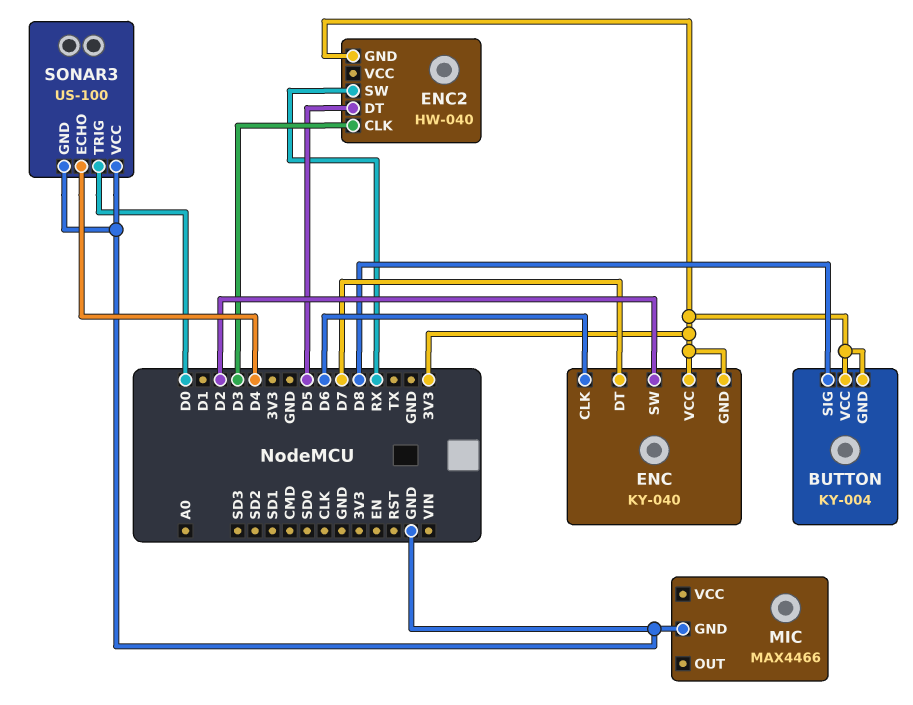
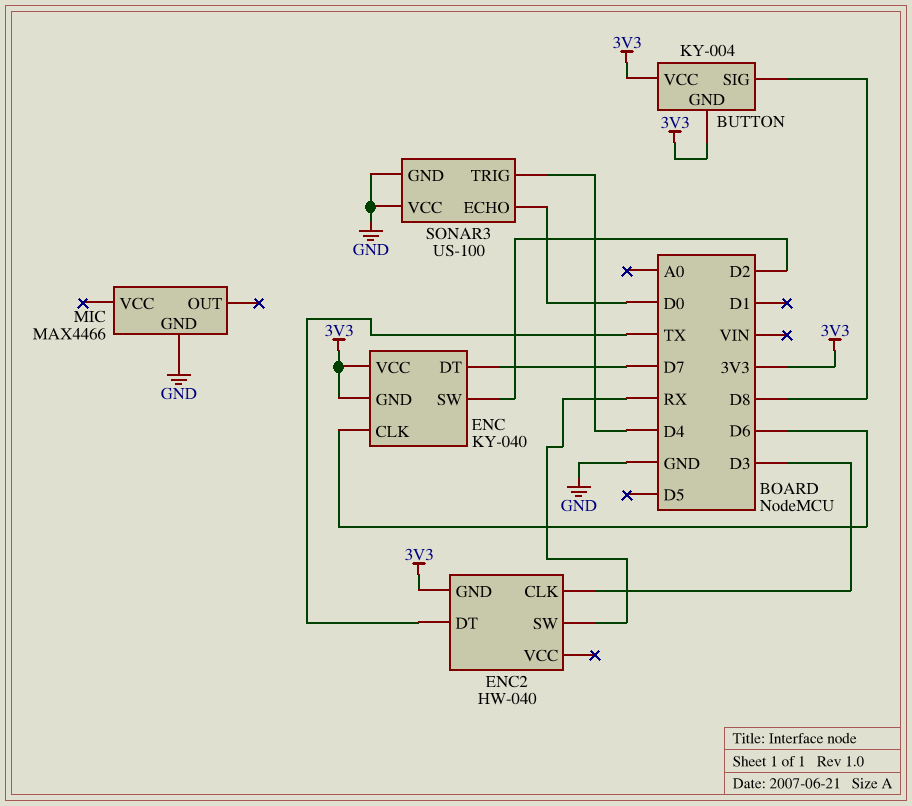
ENC2 pin DT: D5 -> TX
SONAR3 pin ECHO: D4 -> D0
SONAR3 pin TRIG: D0 -> D4

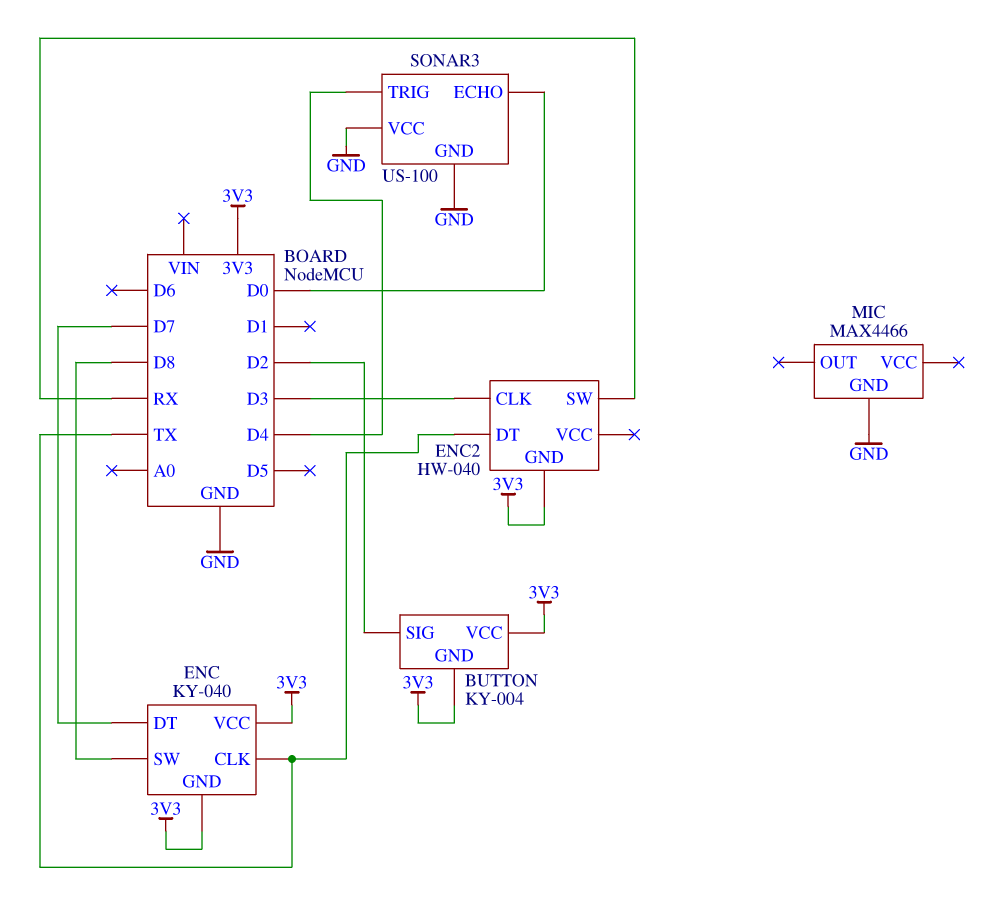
BUTTON pin SIG: D8 -> D2
ENC pin CLK: D6 -> TX
ENC pin SW: D2 -> D8

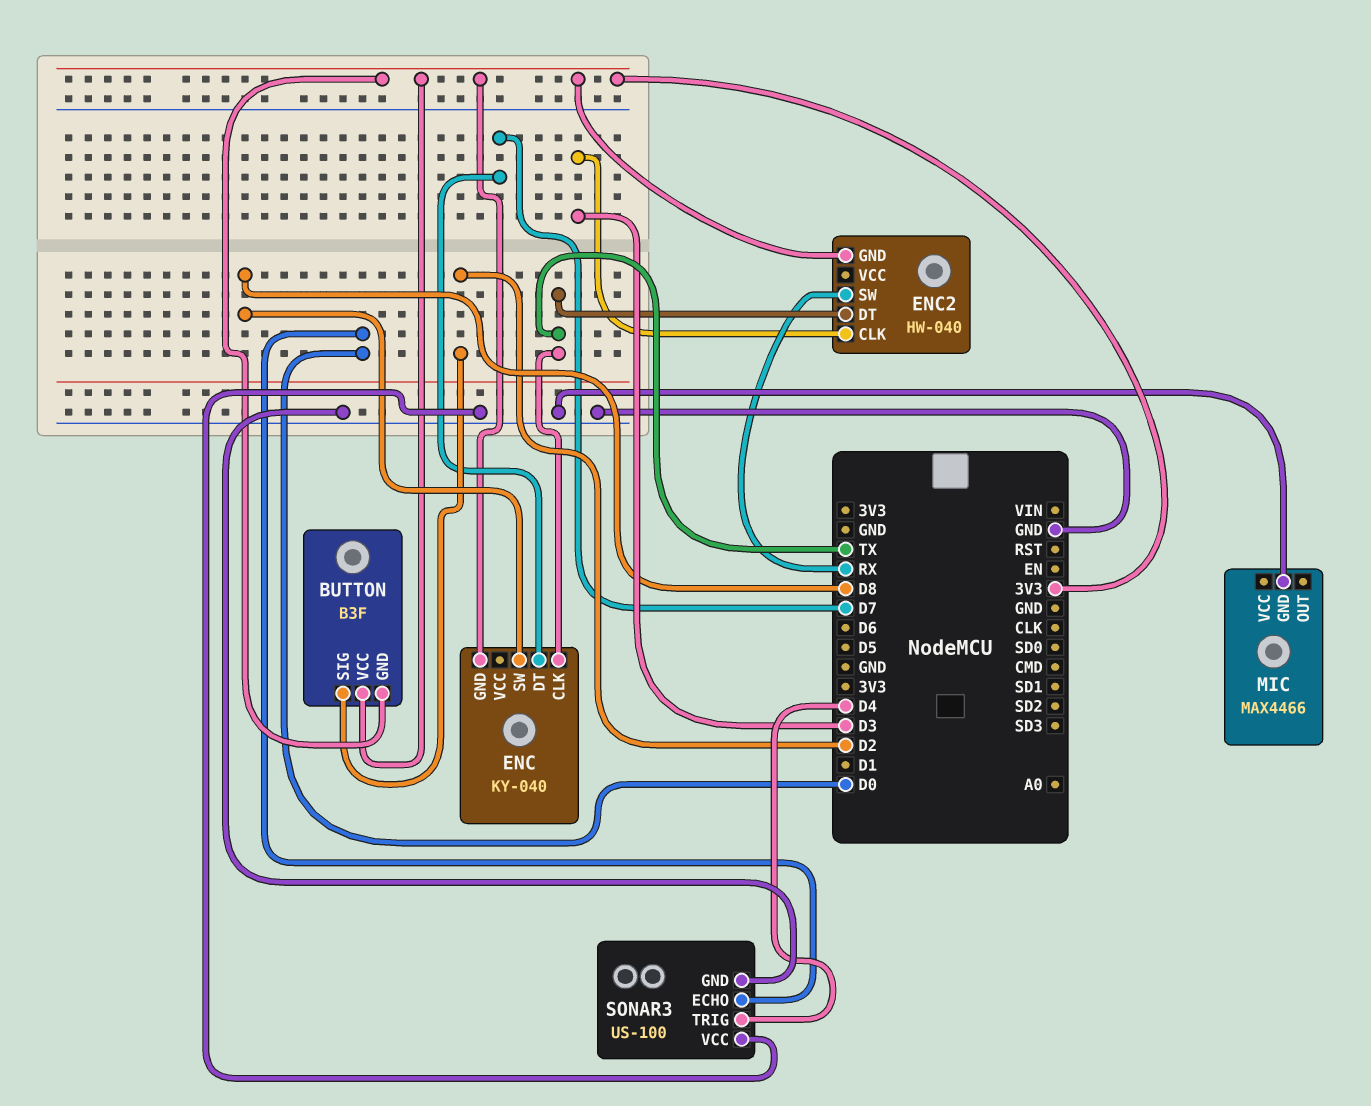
BUTTON: KY-004 -> B3F
ENC pin VCC: 3V3 -> none

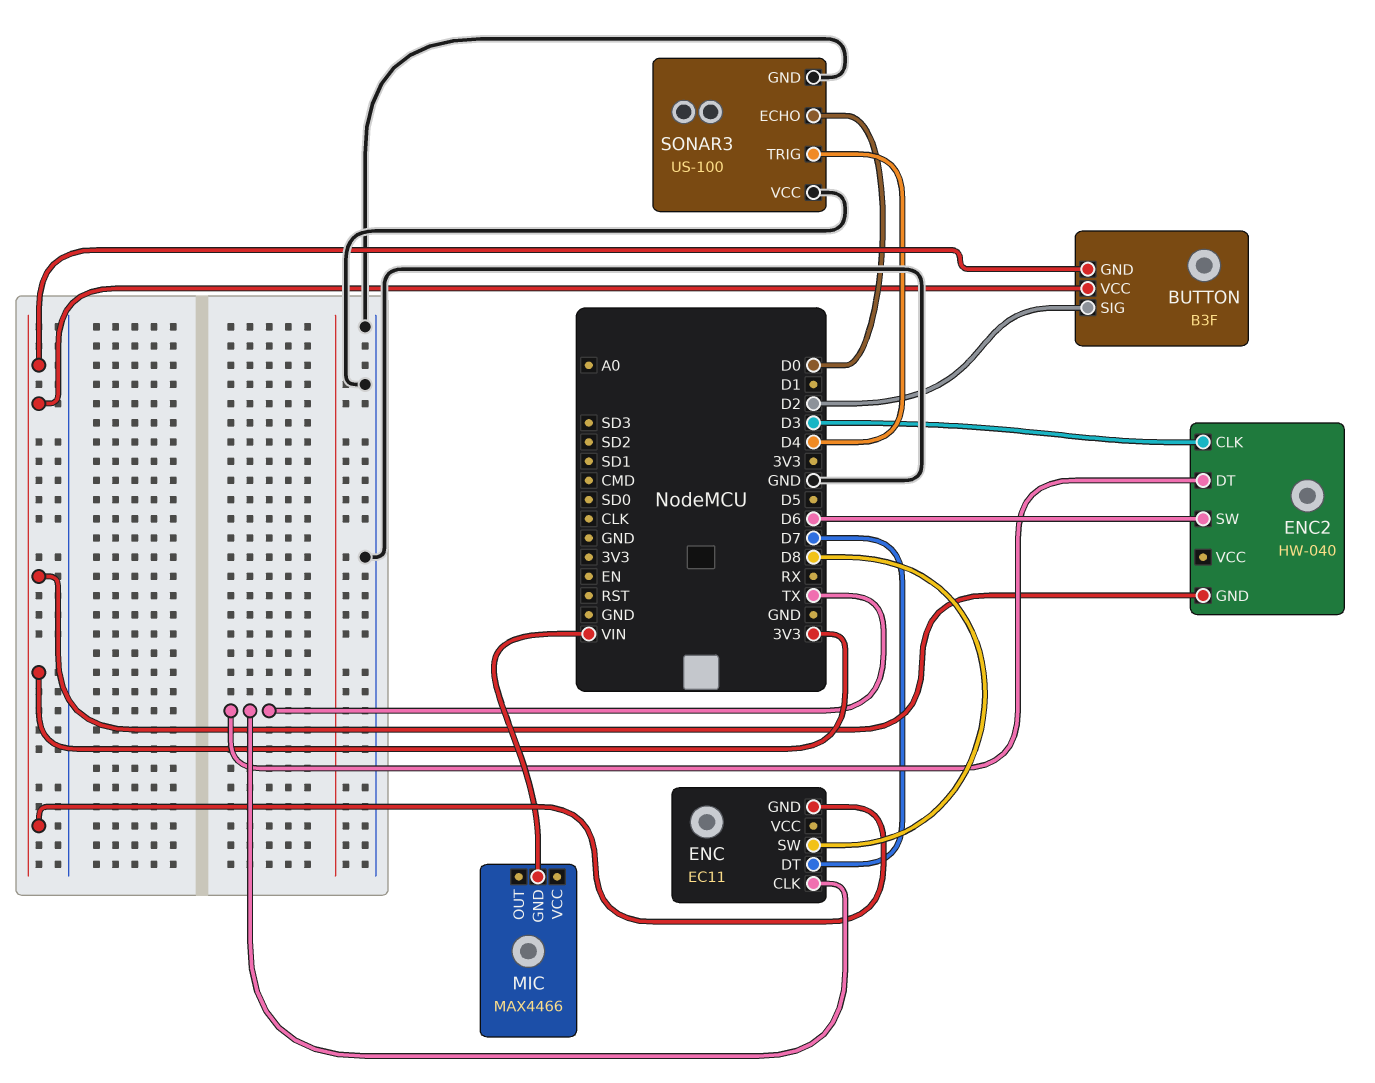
ENC: KY-040 -> EC11
ENC2 pin SW: RX -> D6
MIC pin GND: GND -> VIN

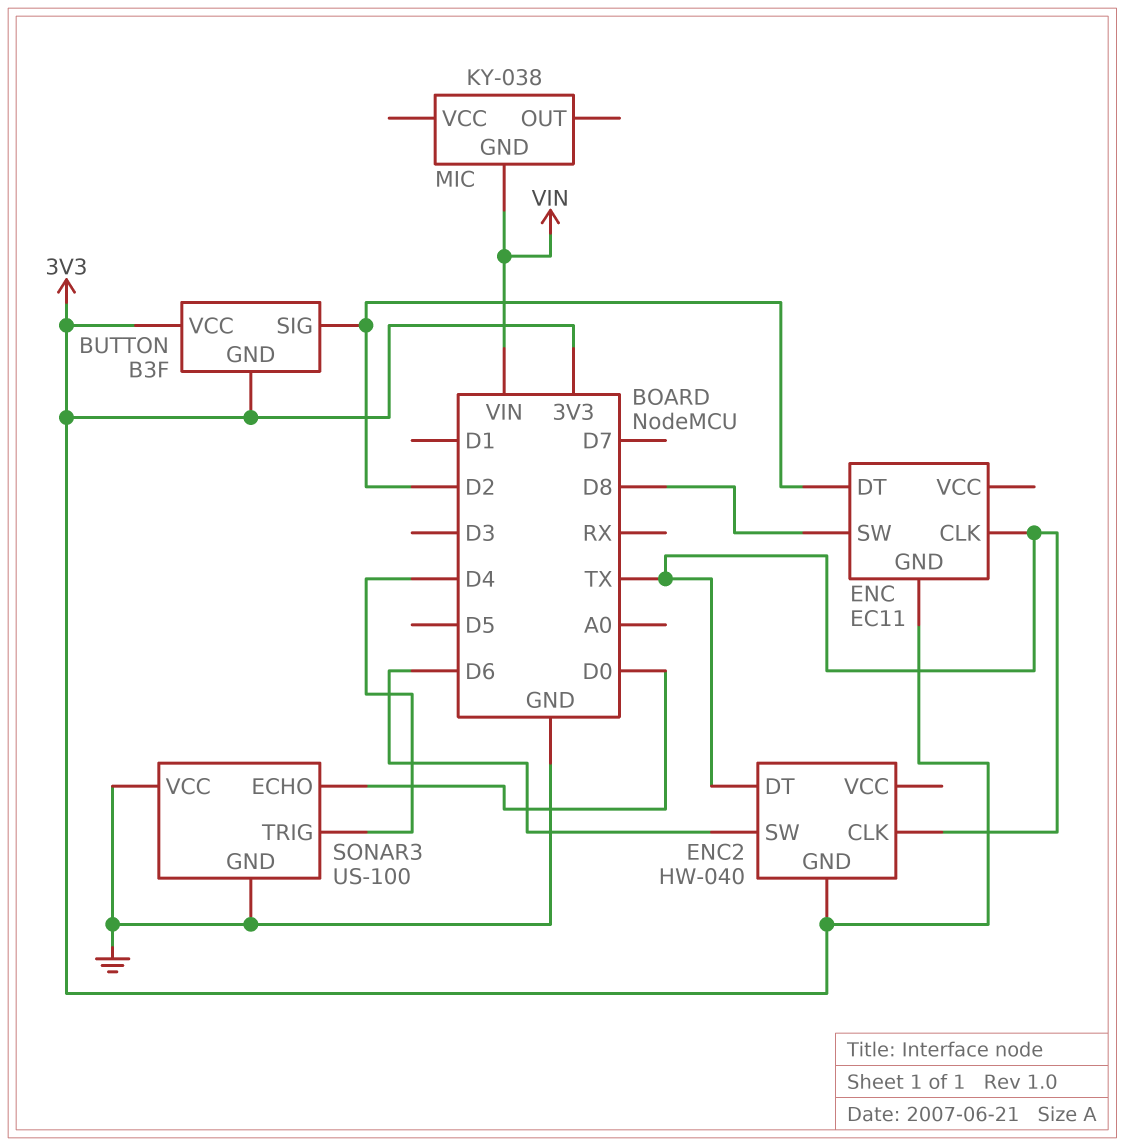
ENC pin DT: D7 -> D2
ENC2 pin CLK: D3 -> TX
MIC: MAX4466 -> KY-038

